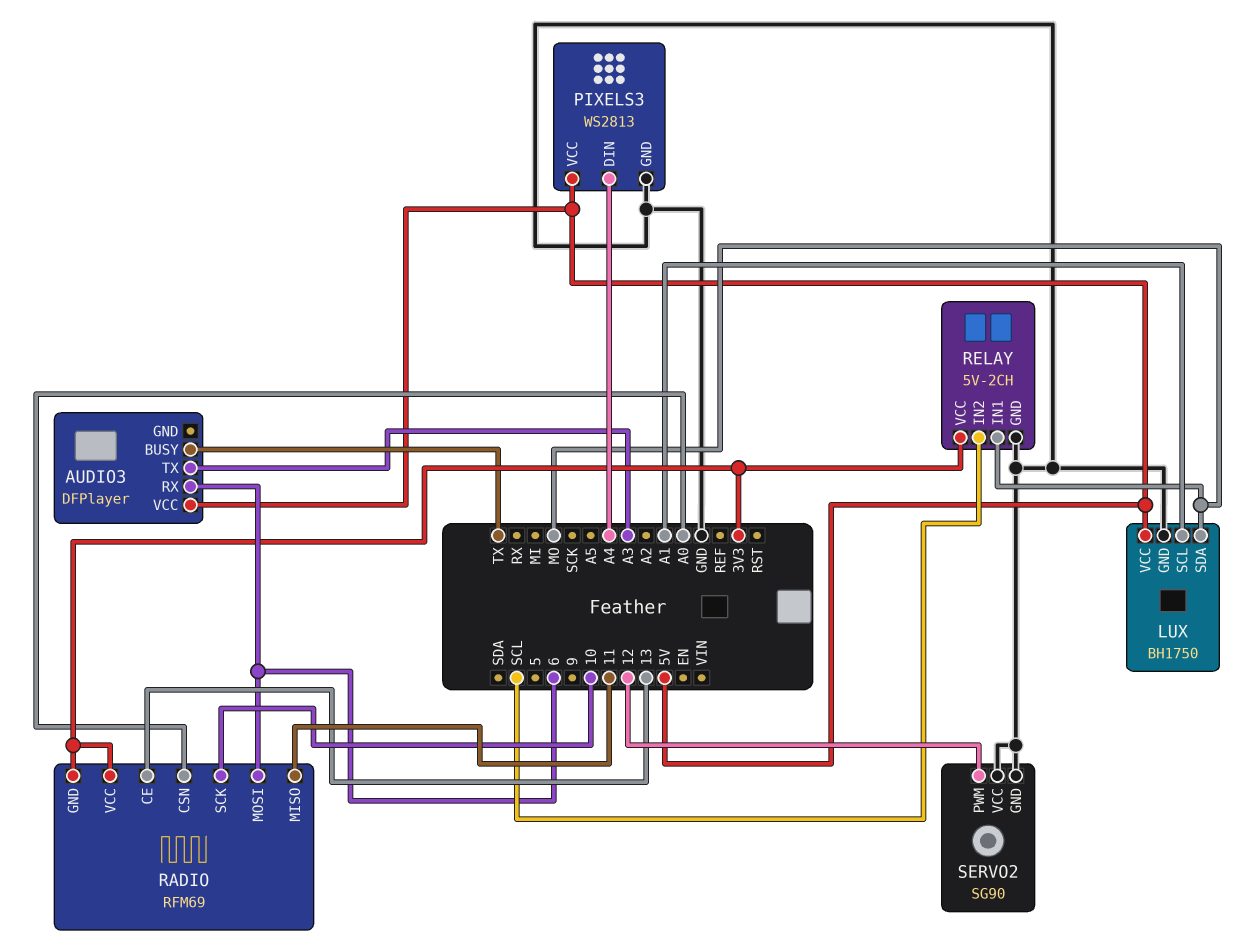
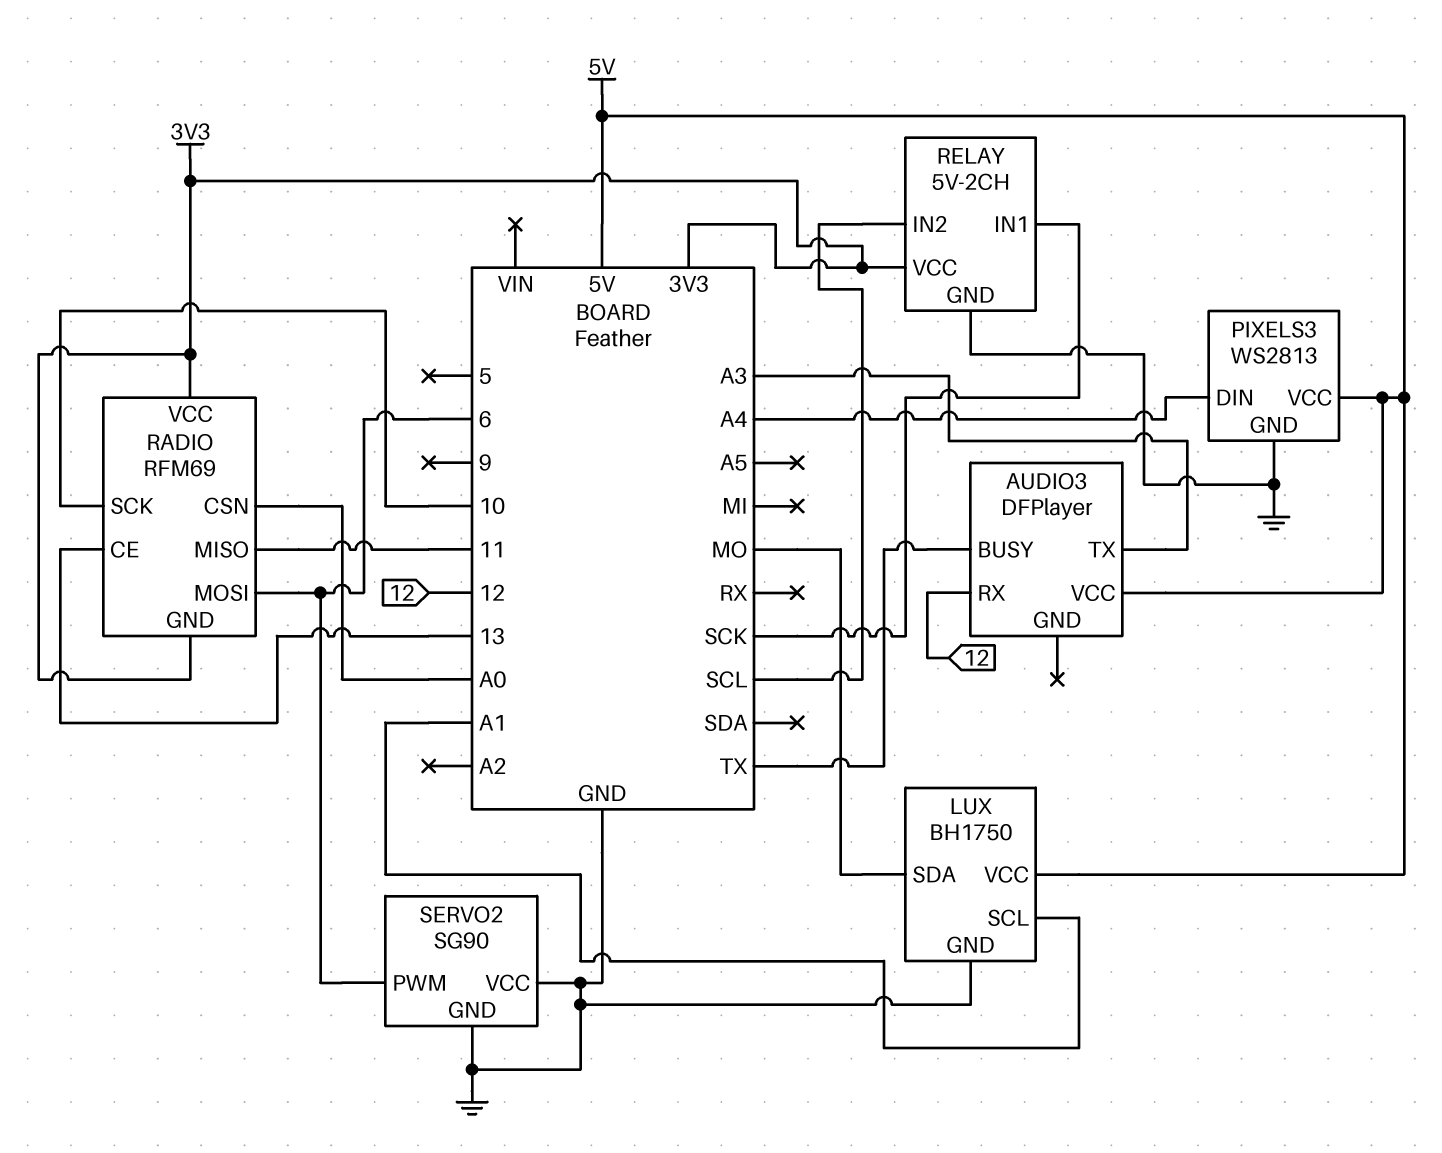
AUDIO3 pin RX: 6 -> 12
RELAY pin IN1: MO -> SCK
SERVO2 pin PWM: 12 -> 6

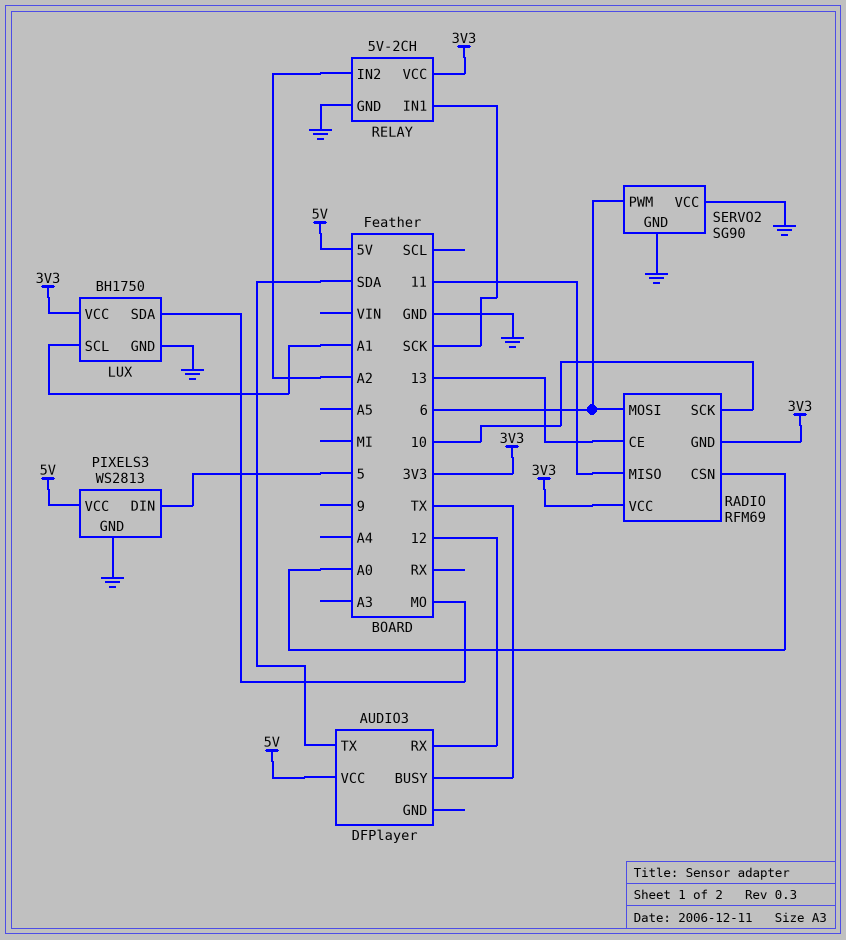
AUDIO3 pin TX: A3 -> SDA
LUX pin VCC: 5V -> 3V3
PIXELS3 pin DIN: A4 -> 5
RELAY pin IN2: SCL -> A2

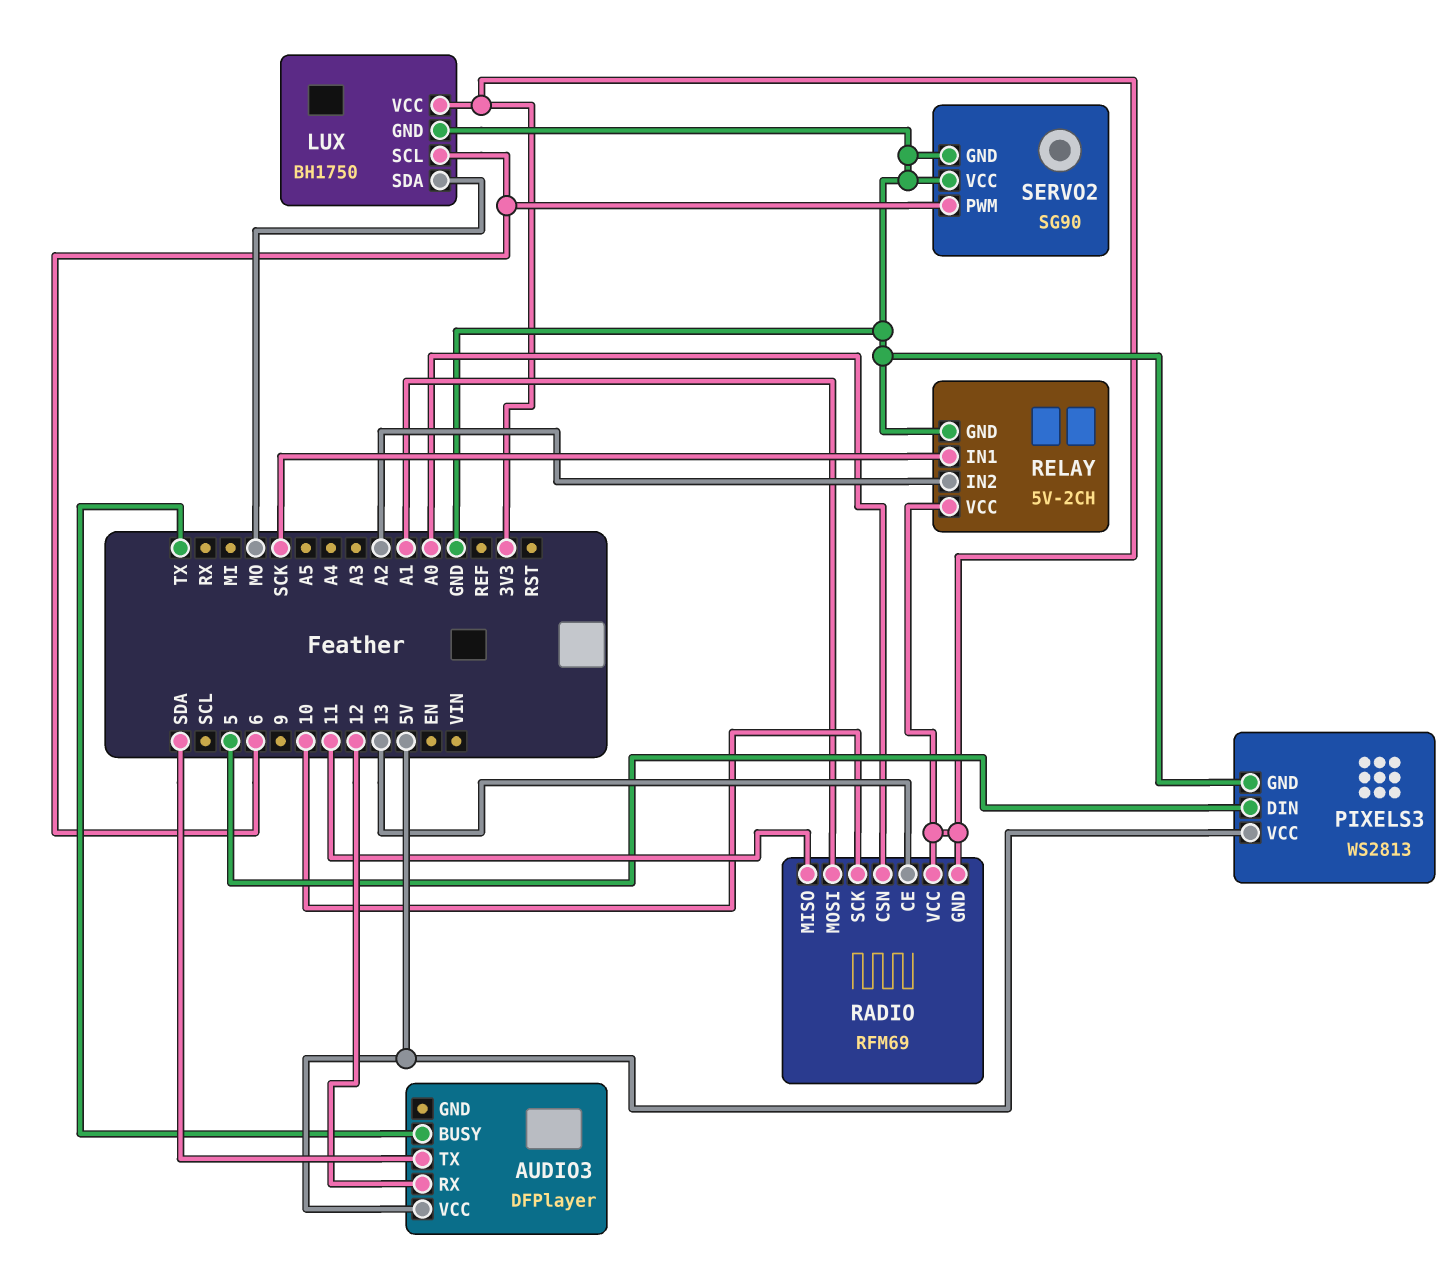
LUX pin SCL: A1 -> 6
RADIO pin MOSI: 6 -> A1

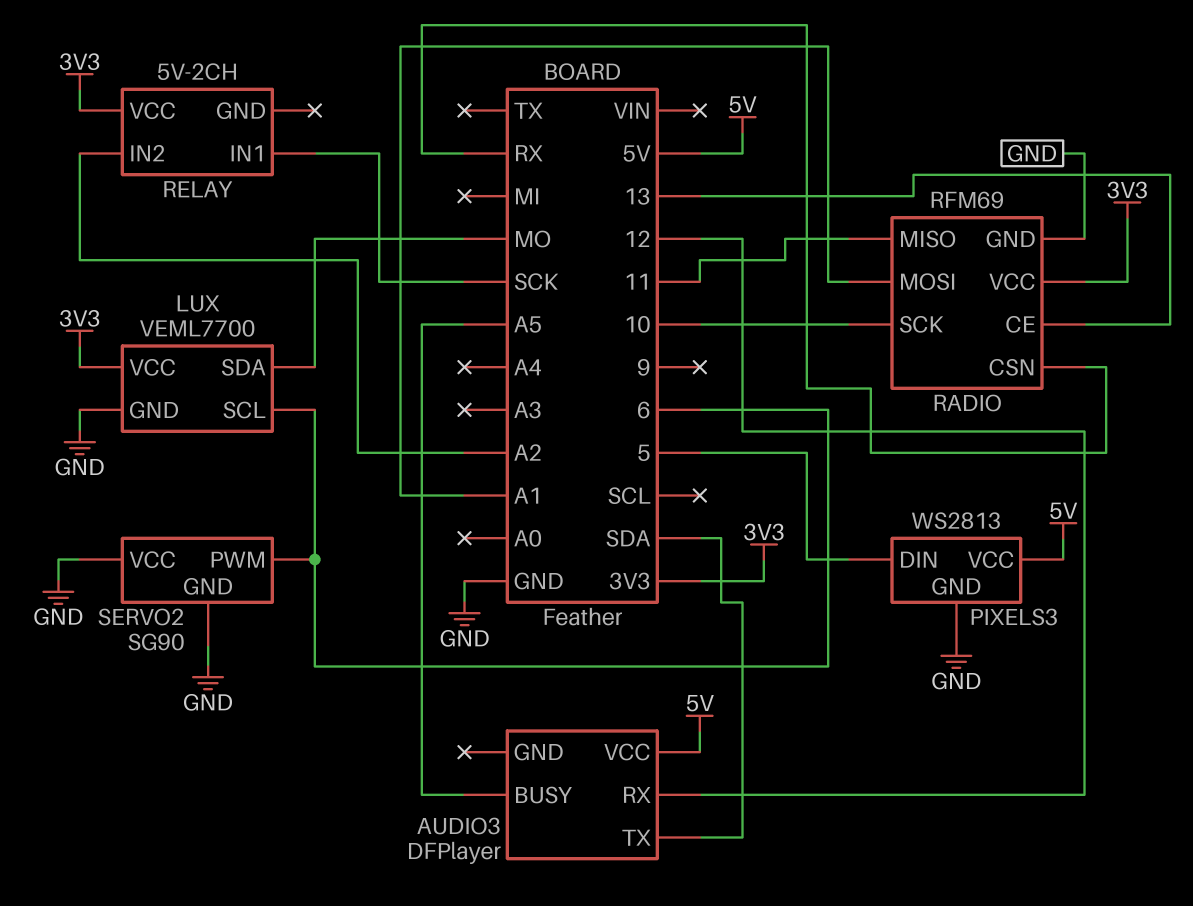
AUDIO3 pin BUSY: TX -> A5
LUX: BH1750 -> VEML7700
RADIO pin CSN: A0 -> RX
RADIO pin GND: 3V3 -> GND
RELAY pin GND: GND -> none

